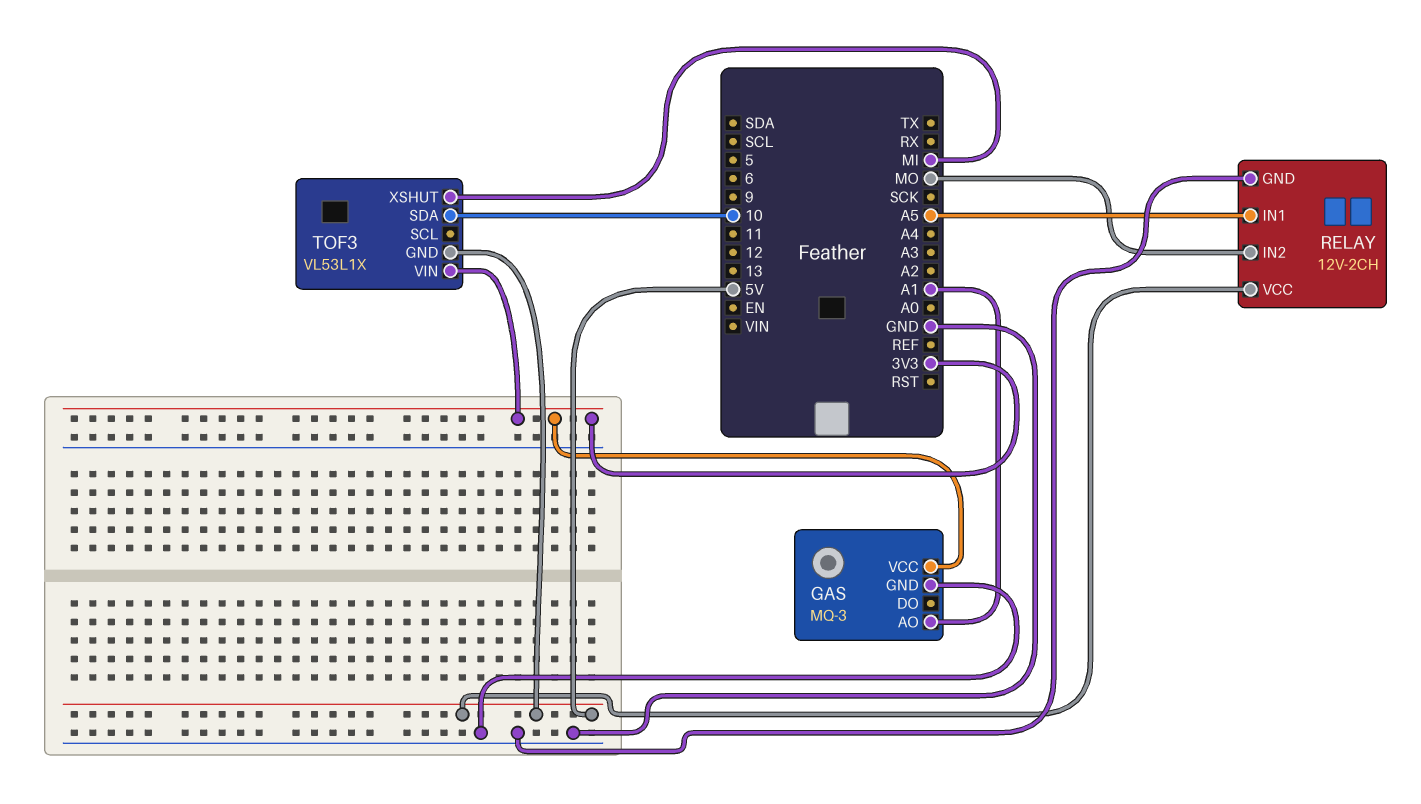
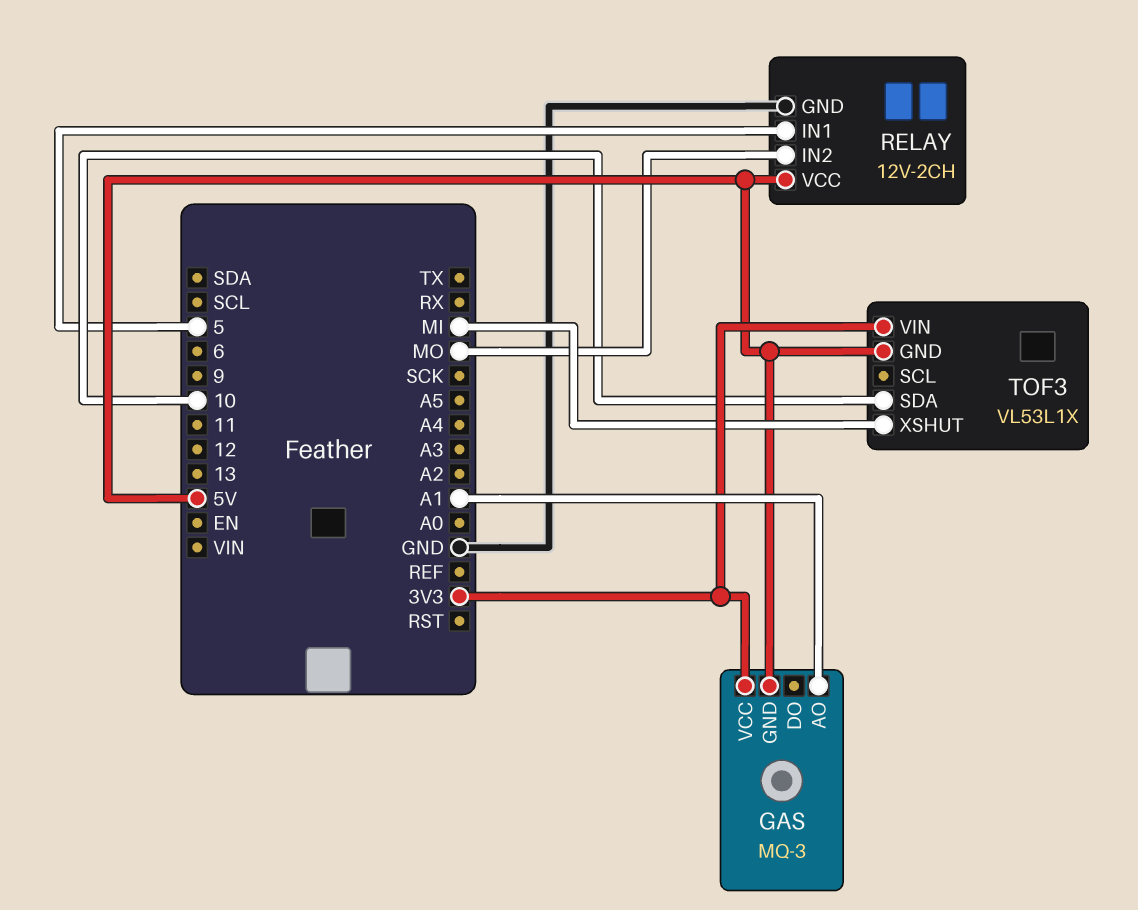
GAS pin GND: GND -> 5V
RELAY pin IN1: A5 -> 5

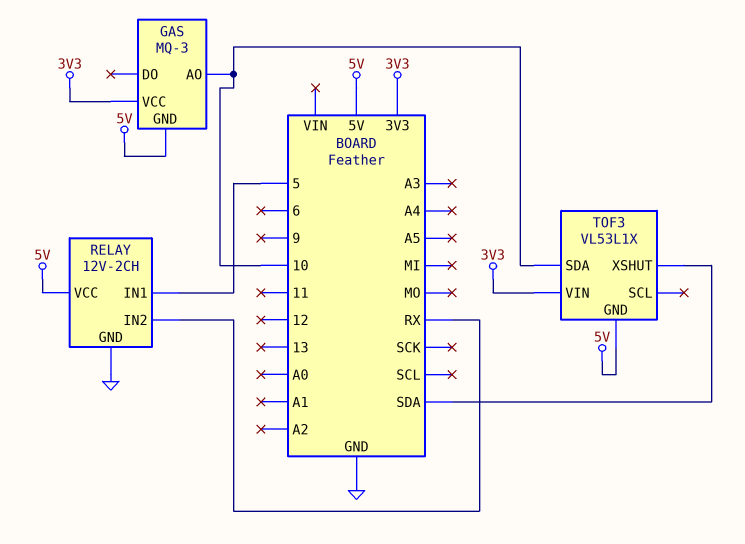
GAS pin AO: A1 -> 10
RELAY pin IN2: MO -> RX
TOF3 pin XSHUT: MI -> SDA

